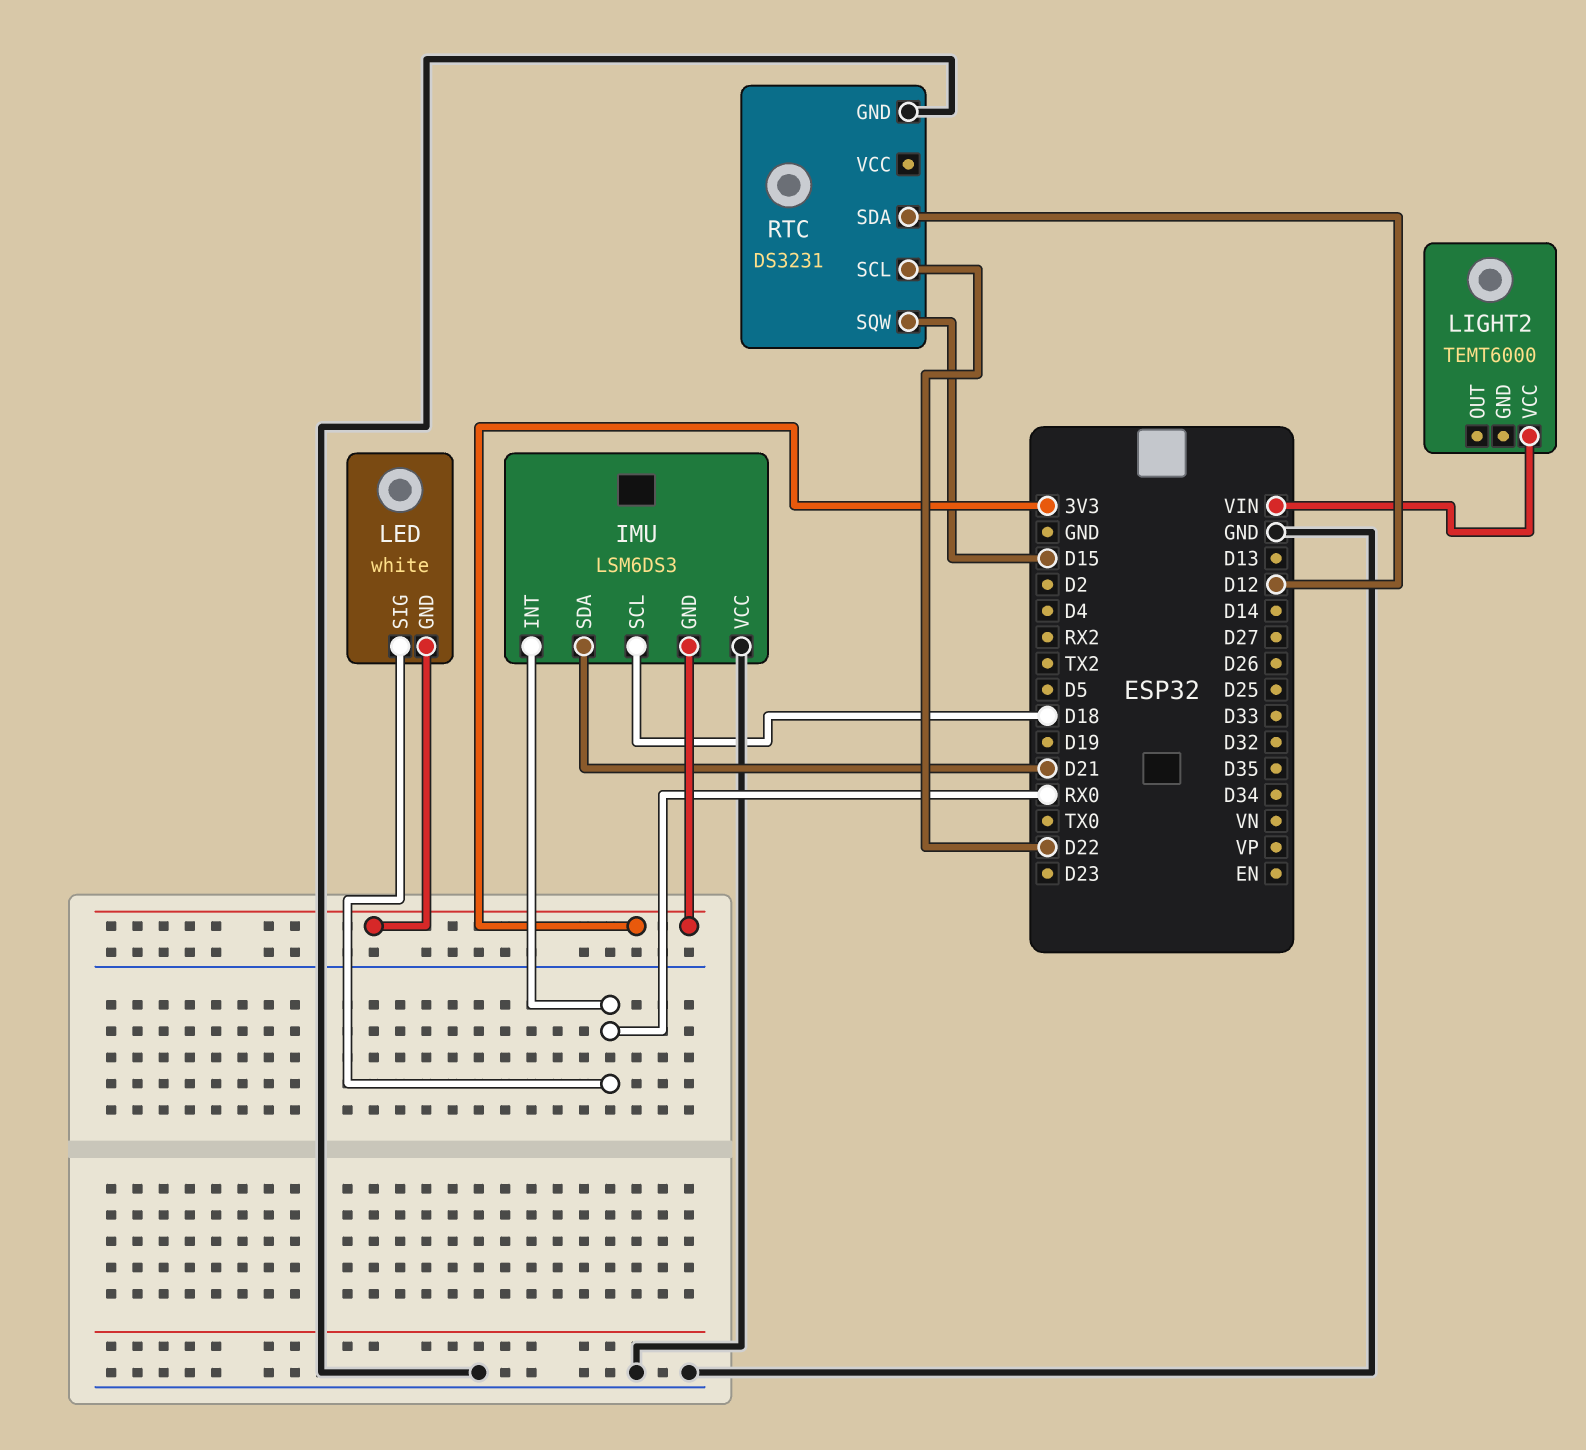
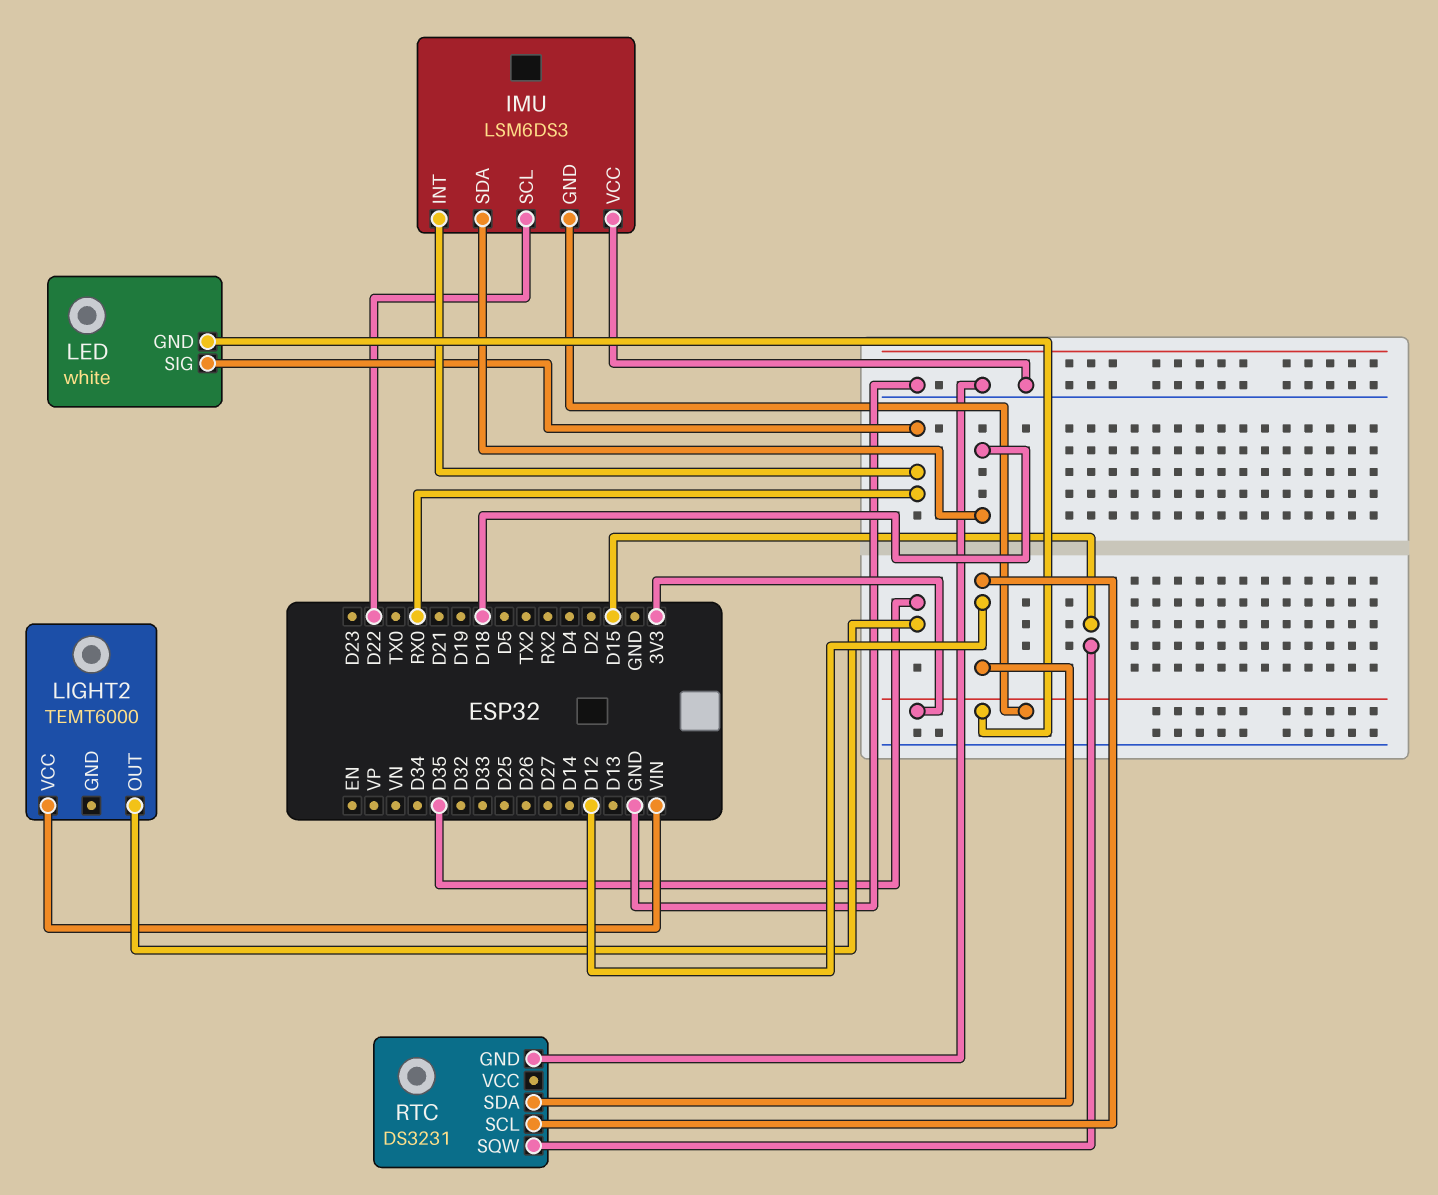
IMU pin SCL: D18 -> D22
IMU pin SDA: D21 -> D18
LIGHT2 pin OUT: none -> D35
RTC pin SCL: D22 -> D12

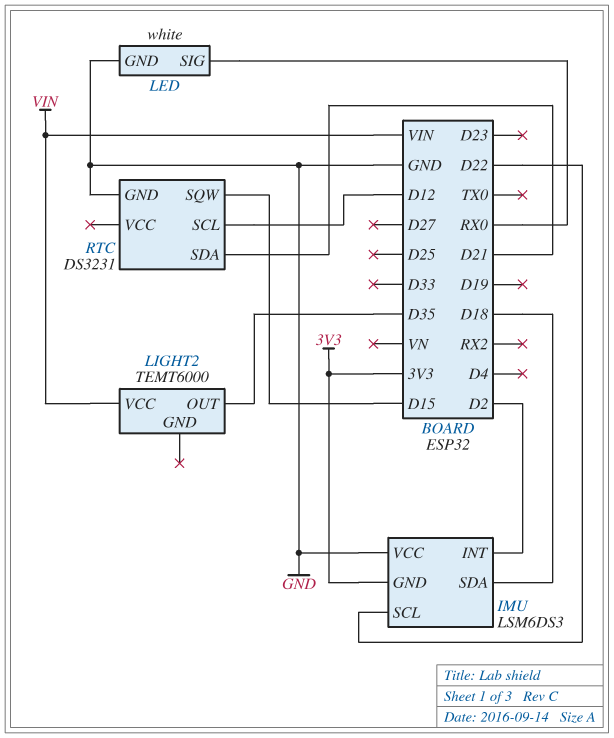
IMU pin INT: RX0 -> D2
LED pin GND: 3V3 -> GND
RTC pin SDA: D12 -> D21

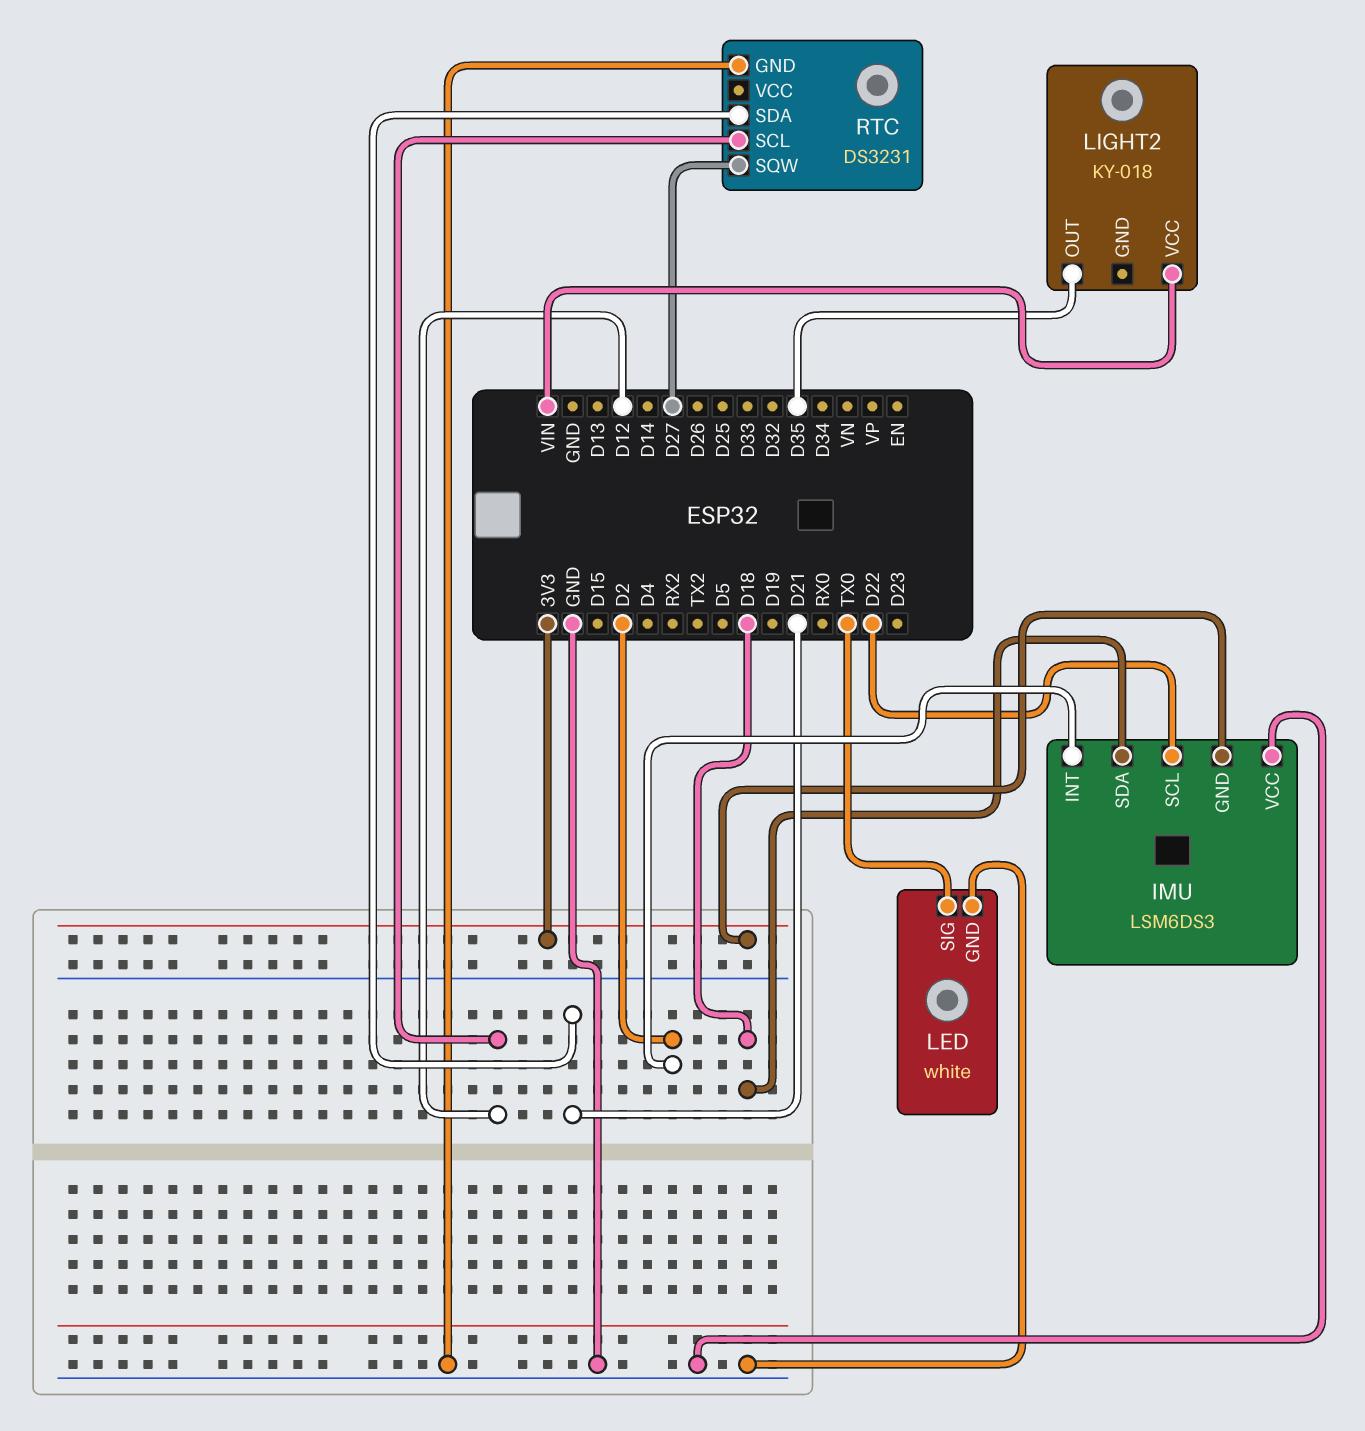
LED pin SIG: RX0 -> TX0
LIGHT2: TEMT6000 -> KY-018
RTC pin SQW: D15 -> D27

